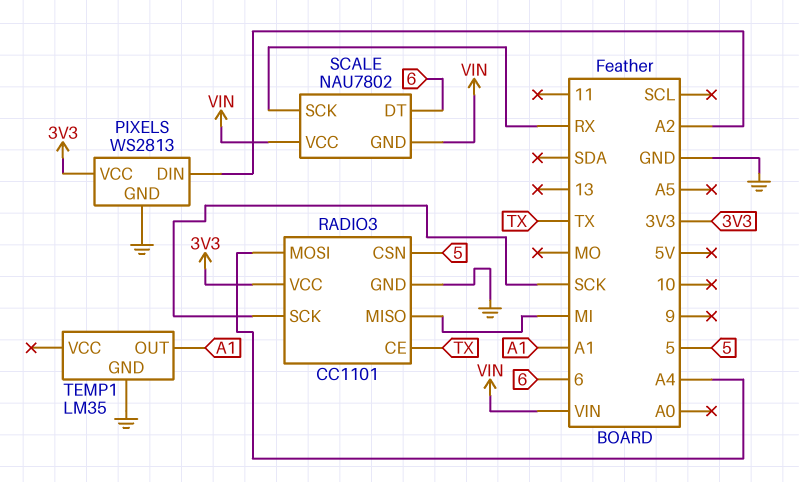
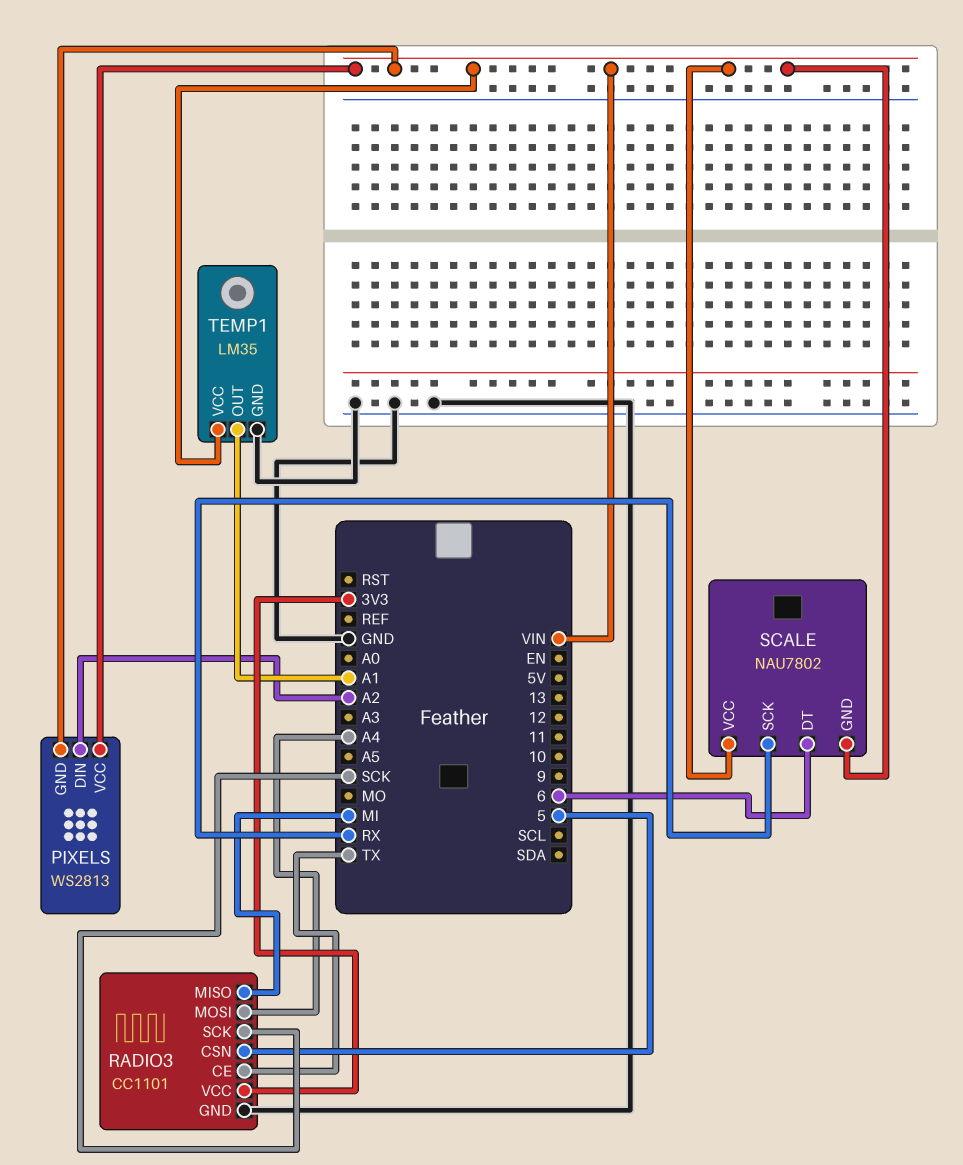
PIXELS pin GND: GND -> VIN
PIXELS pin VCC: 3V3 -> VIN
TEMP1 pin VCC: none -> VIN

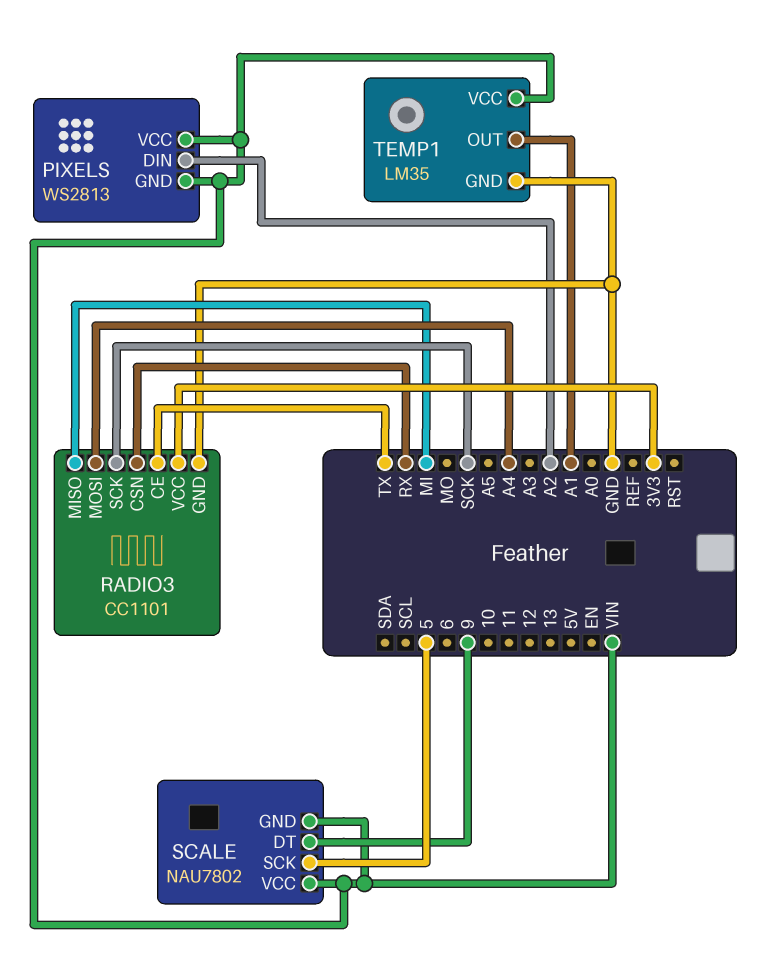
RADIO3 pin CSN: 5 -> RX
SCALE pin DT: 6 -> 9
SCALE pin SCK: RX -> 5

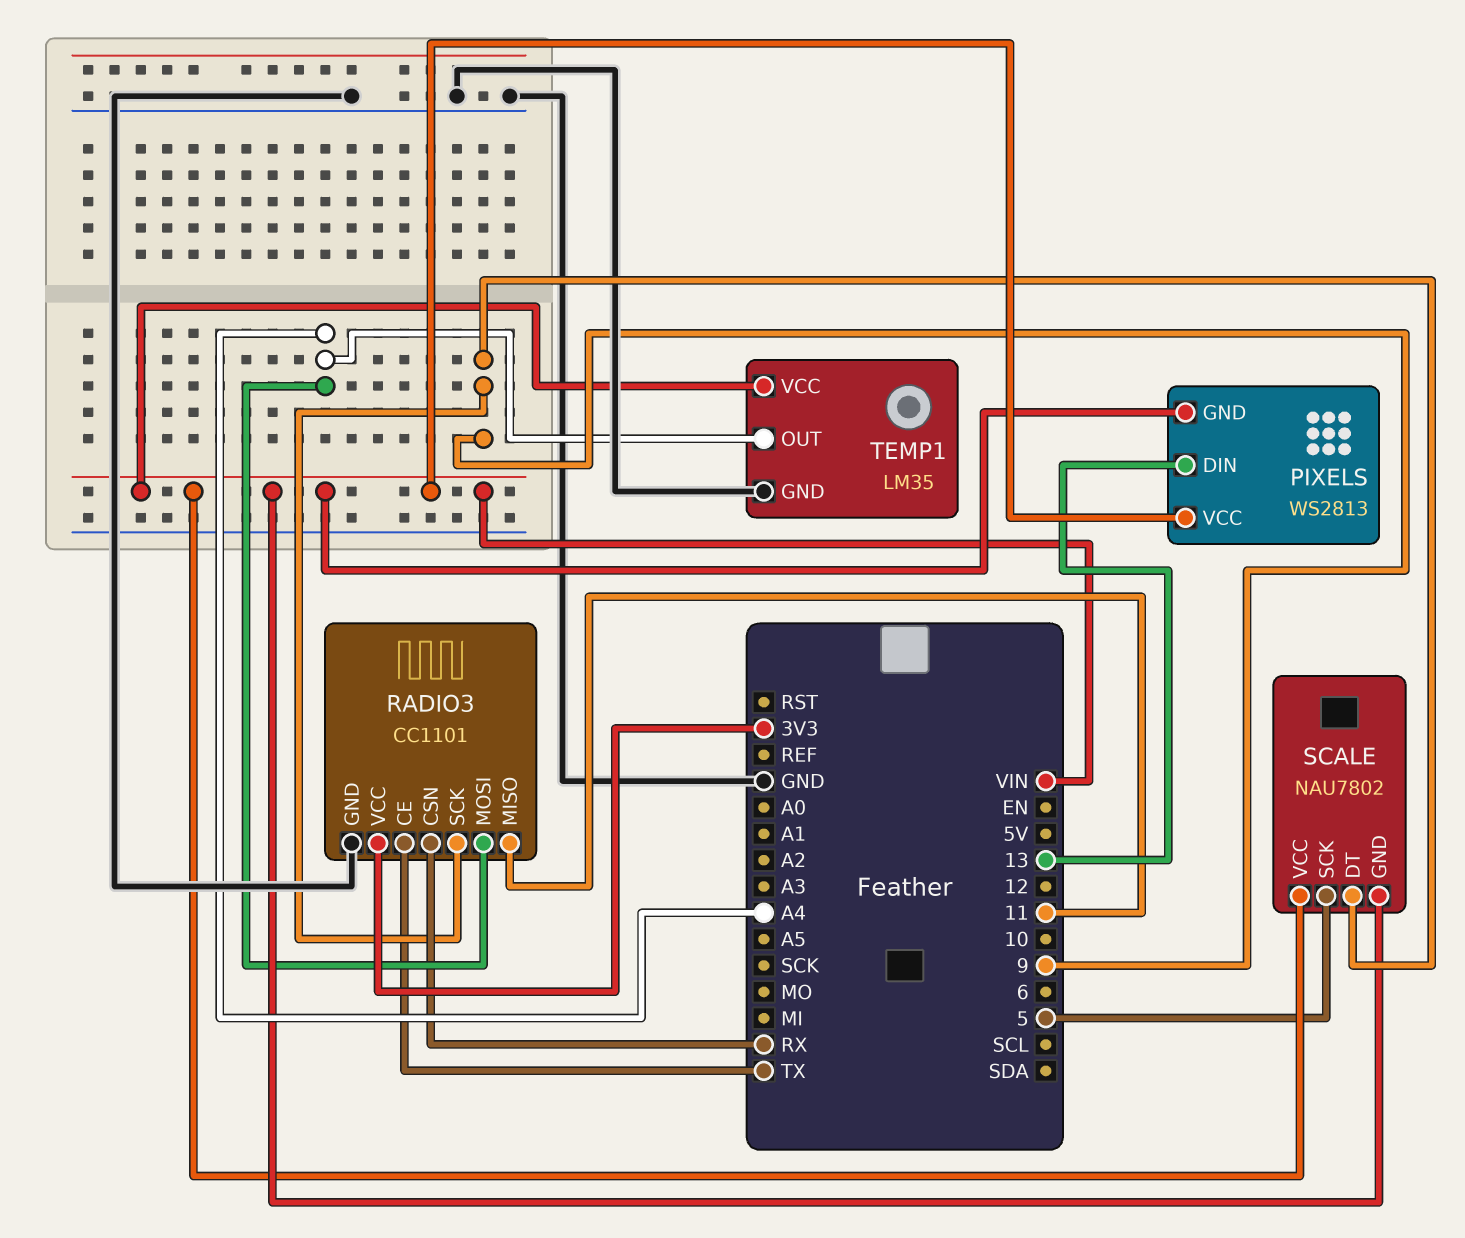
PIXELS pin DIN: A2 -> 13
RADIO3 pin MISO: MI -> 11
RADIO3 pin SCK: SCK -> 9
TEMP1 pin OUT: A1 -> A4

